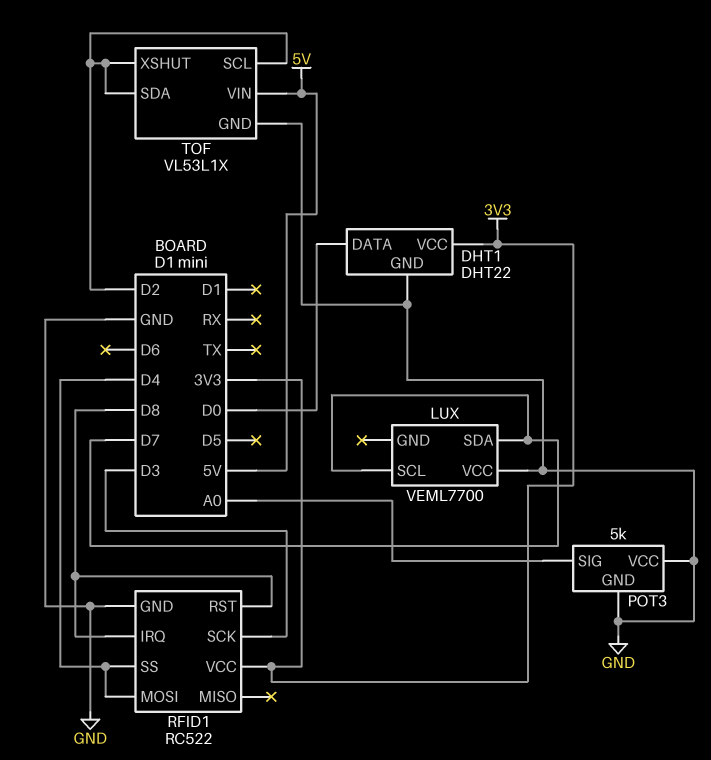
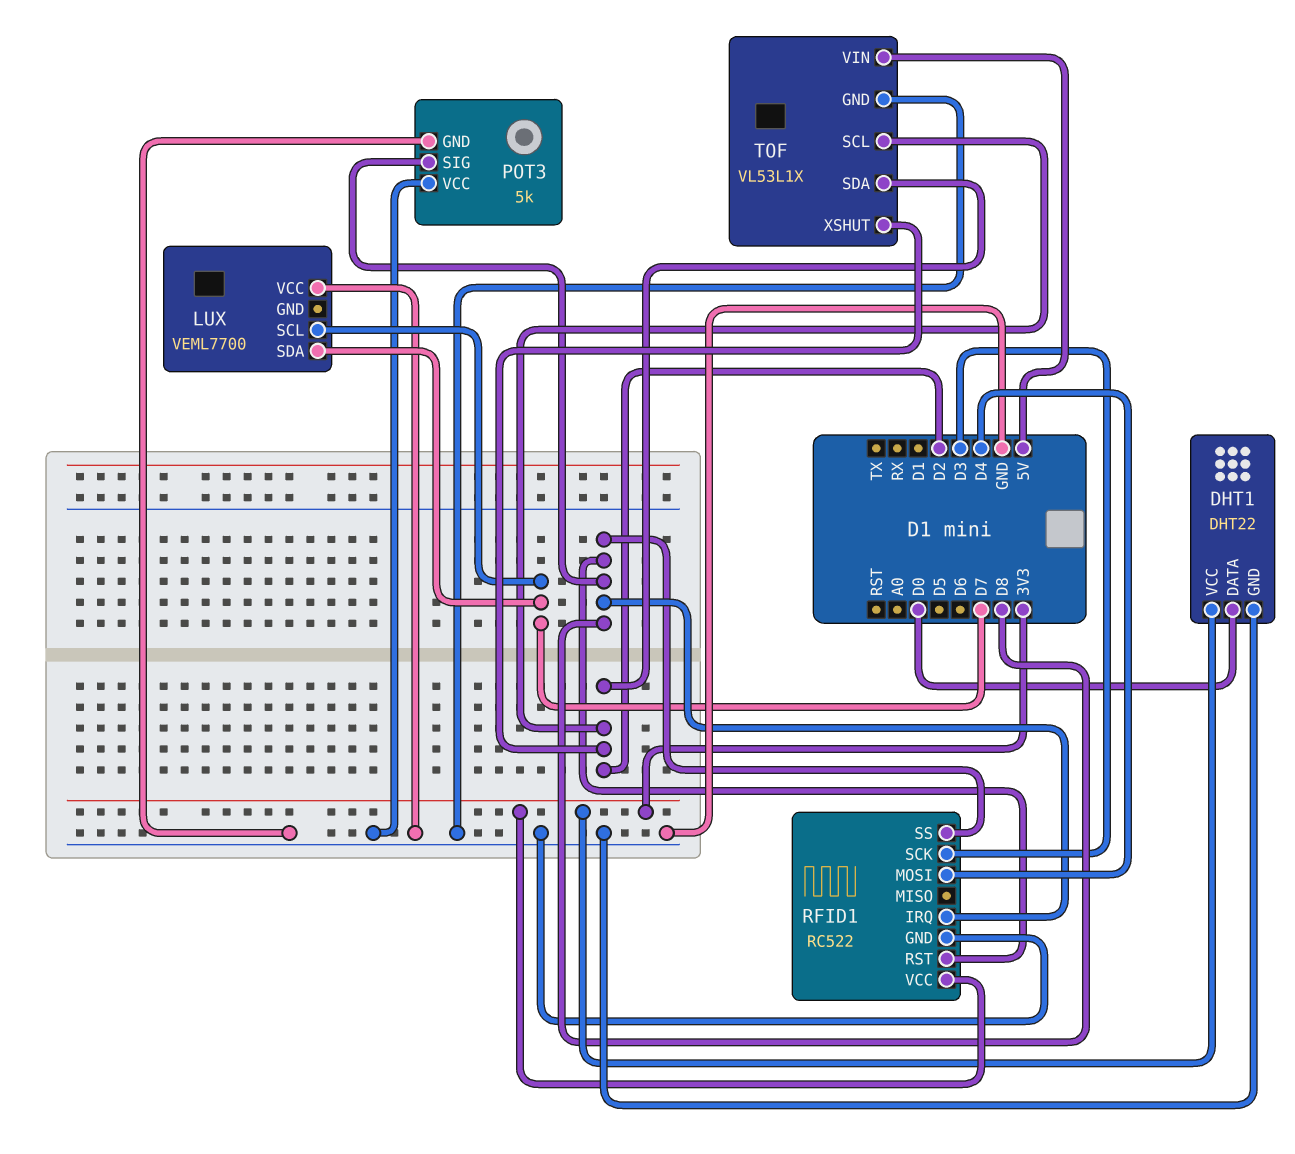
POT3 pin SIG: A0 -> D8
RFID1 pin SS: D4 -> D8

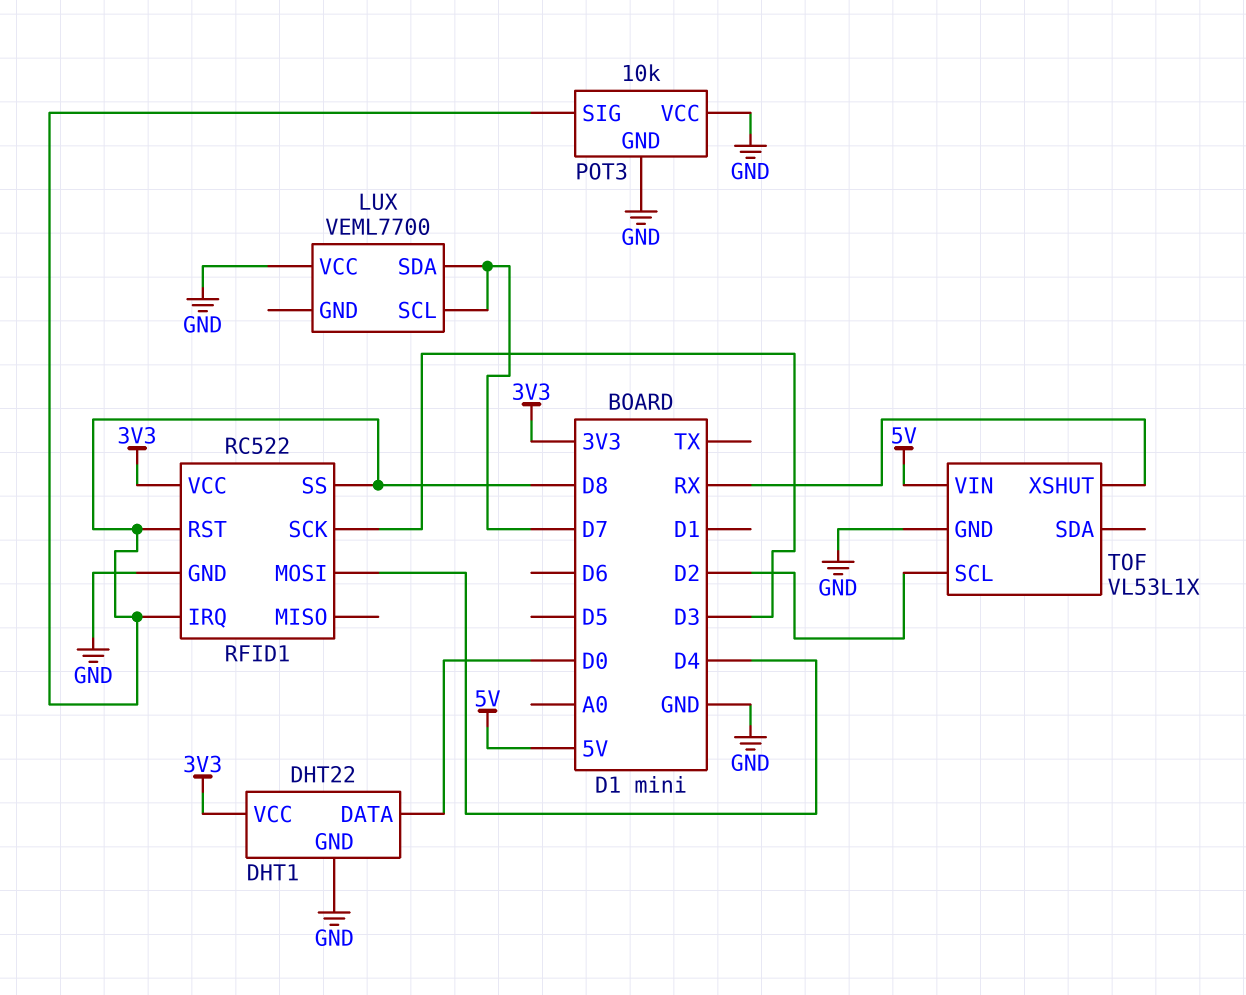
POT3: 5k -> 10k
TOF pin SDA: D2 -> none
TOF pin XSHUT: D2 -> RX

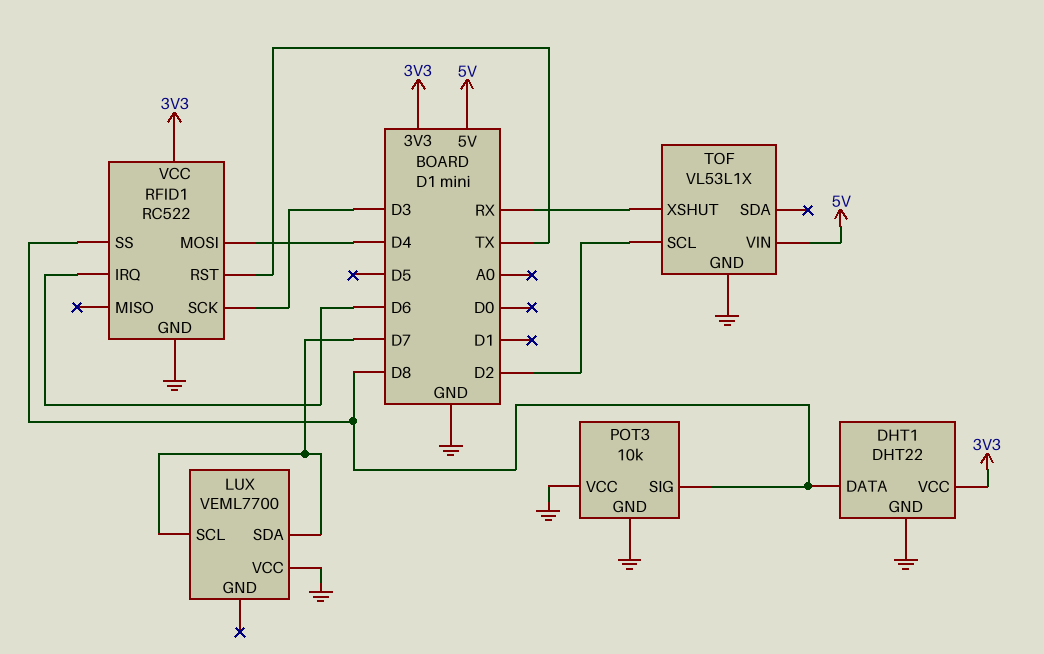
DHT1 pin DATA: D0 -> D8
RFID1 pin IRQ: D8 -> D6
RFID1 pin RST: D8 -> TX

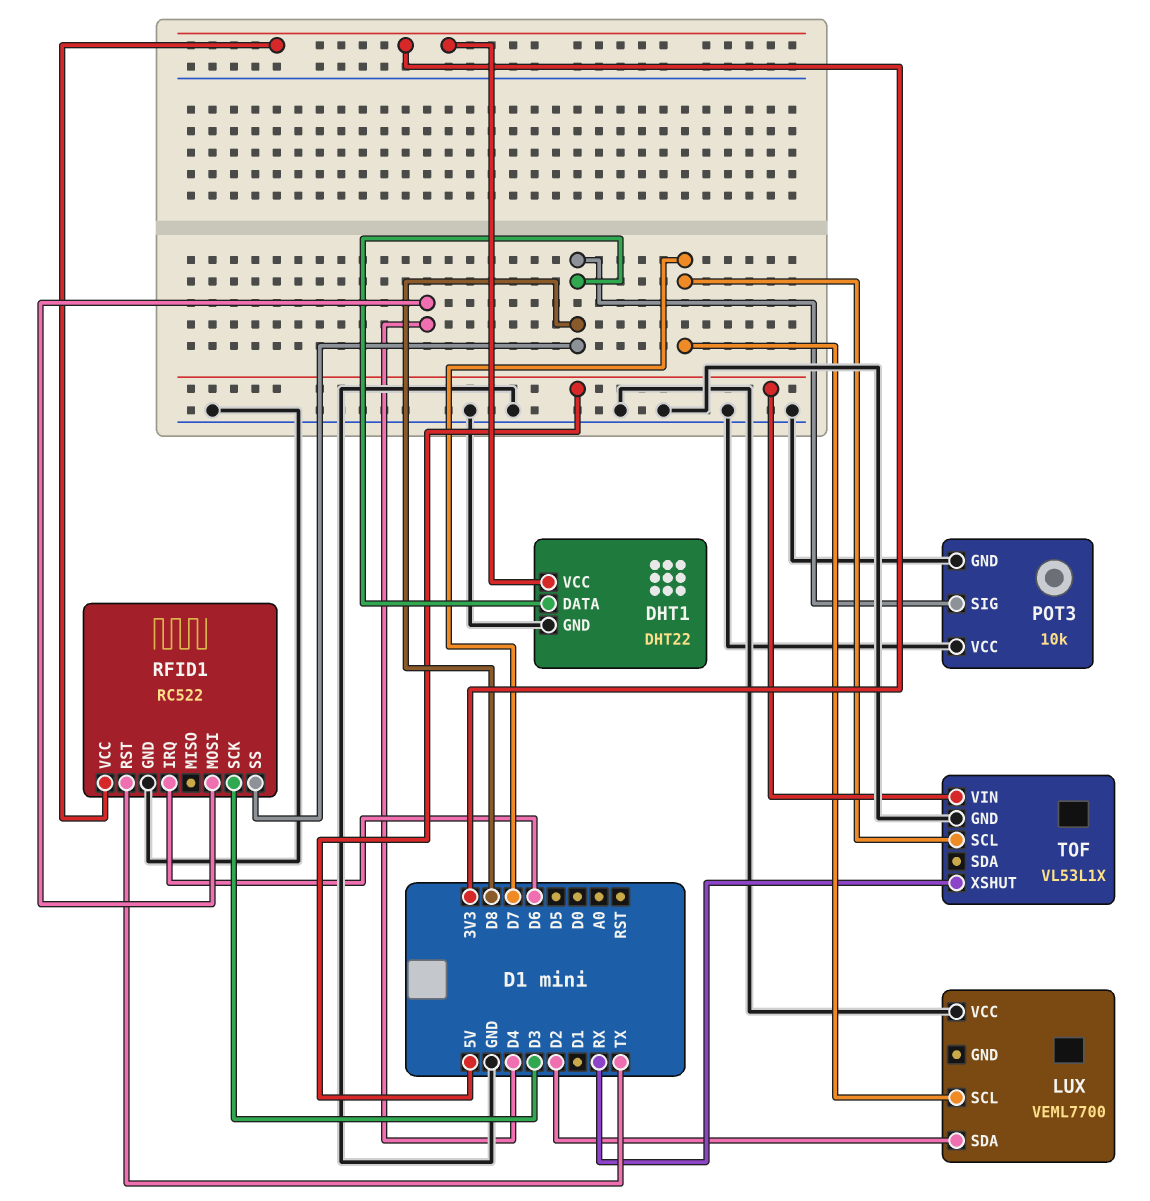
LUX pin SDA: D7 -> D2
TOF pin SCL: D2 -> D7

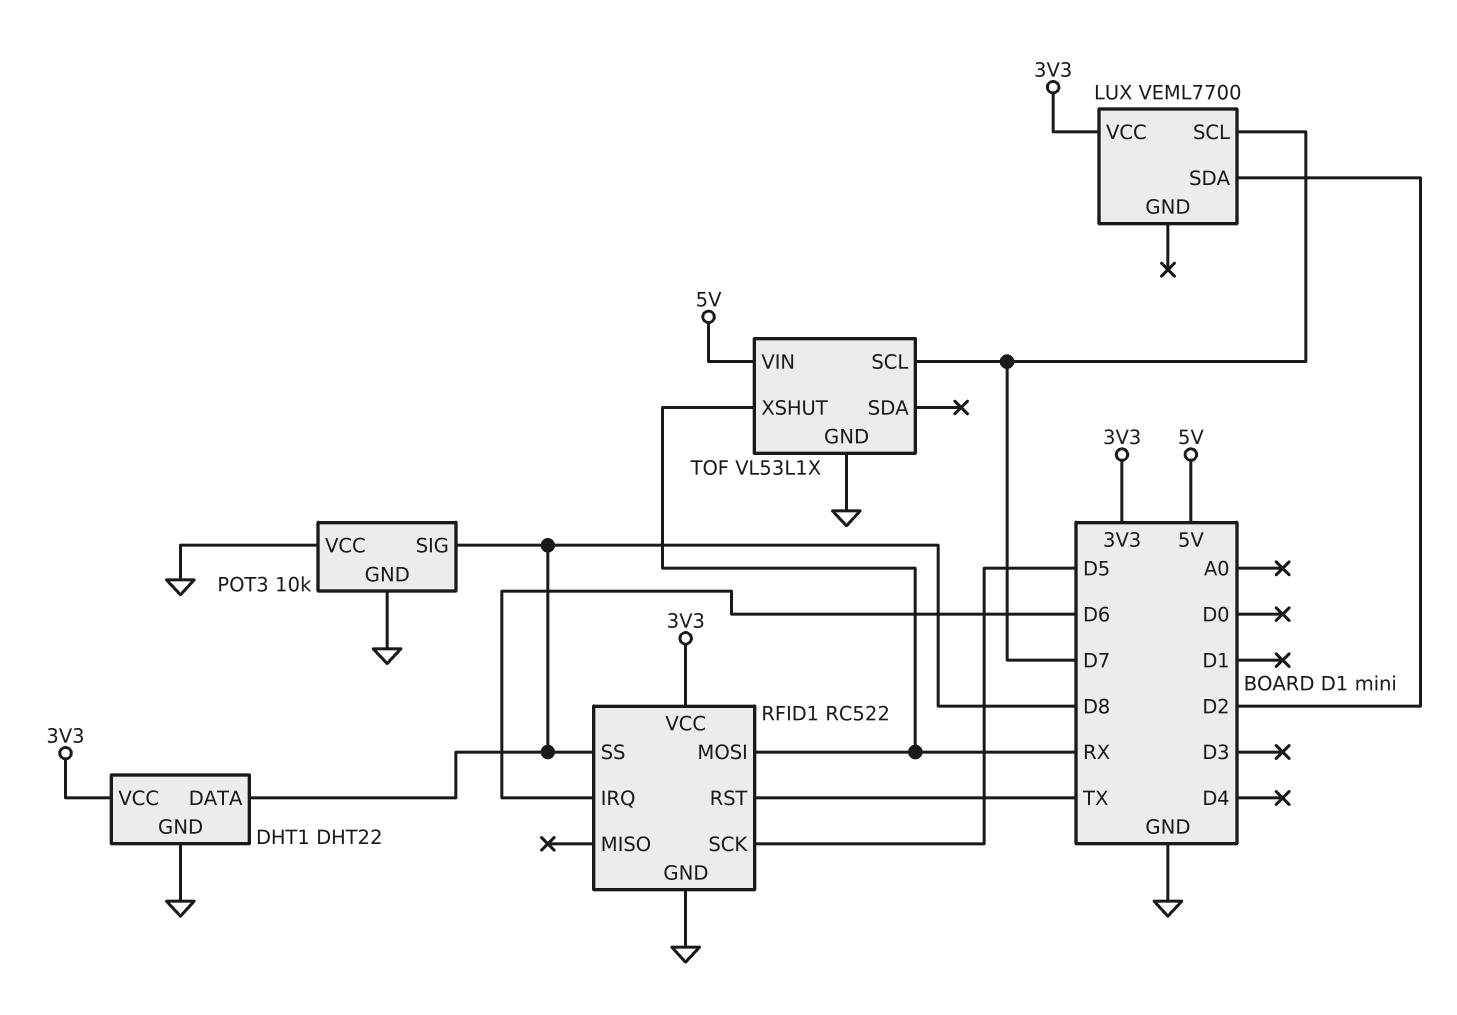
LUX pin VCC: GND -> 3V3
RFID1 pin MOSI: D4 -> RX
RFID1 pin SCK: D3 -> D5

